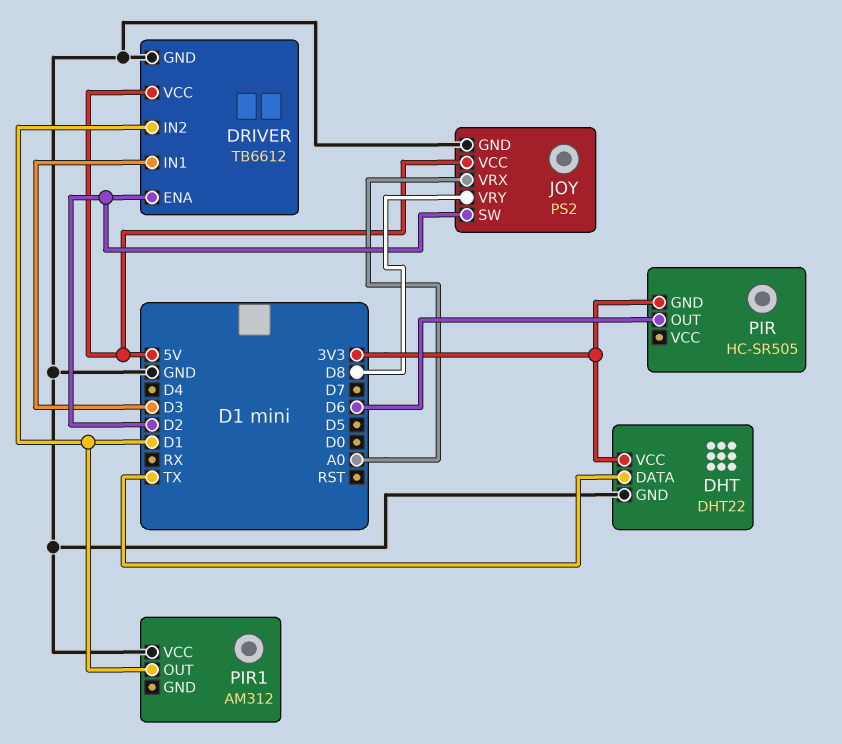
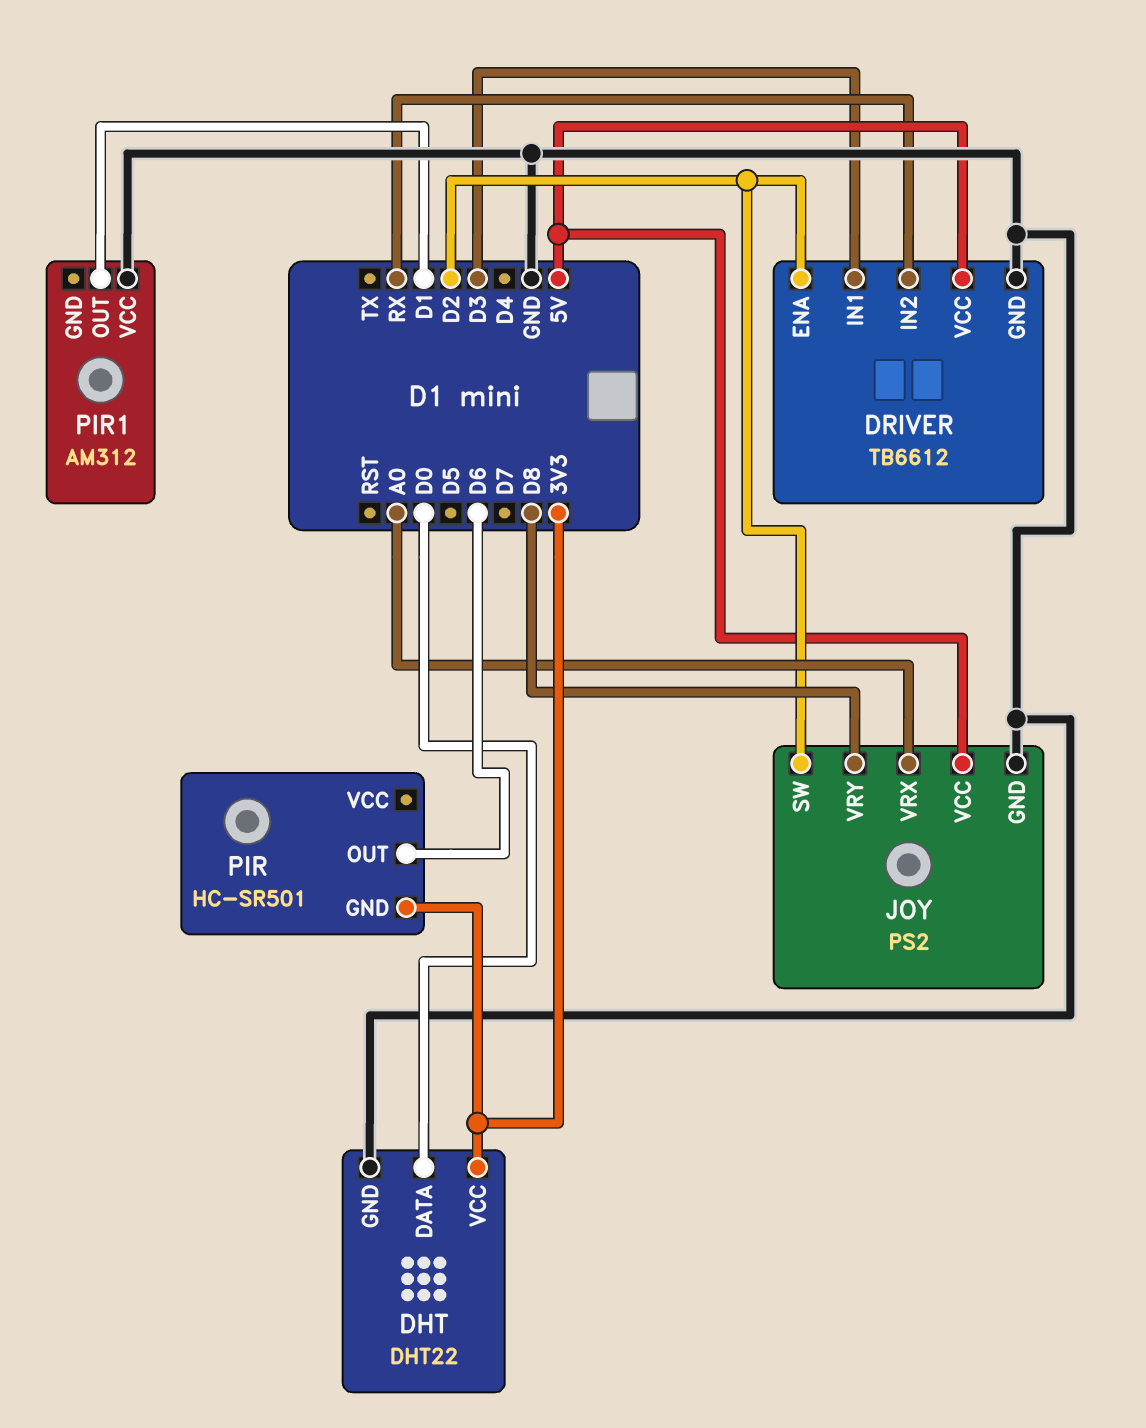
DHT pin DATA: TX -> D0
DRIVER pin IN2: D1 -> RX
PIR: HC-SR505 -> HC-SR501

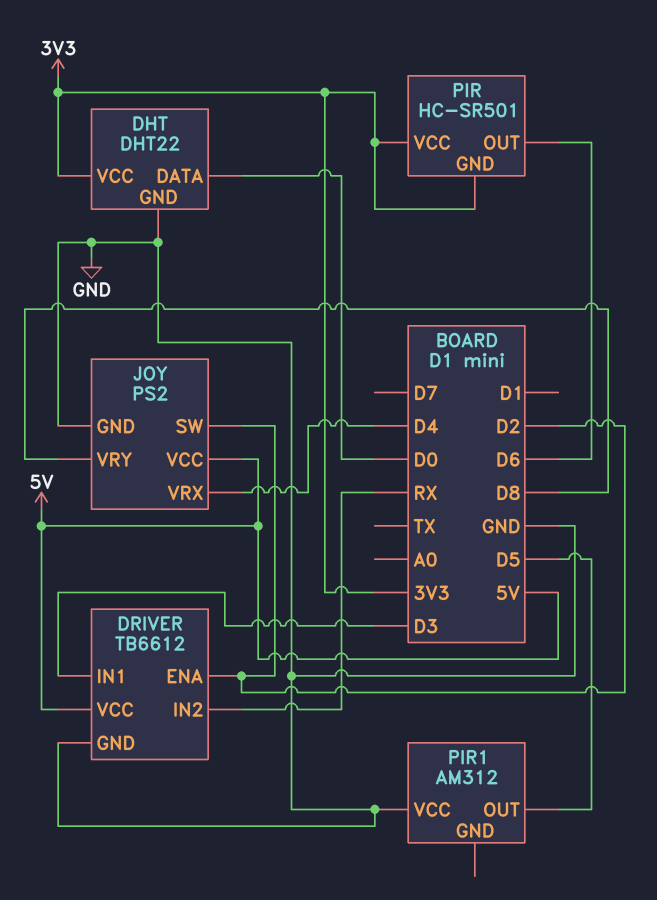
JOY pin VRX: A0 -> D4
PIR pin VCC: none -> 3V3
PIR1 pin OUT: D1 -> D5

